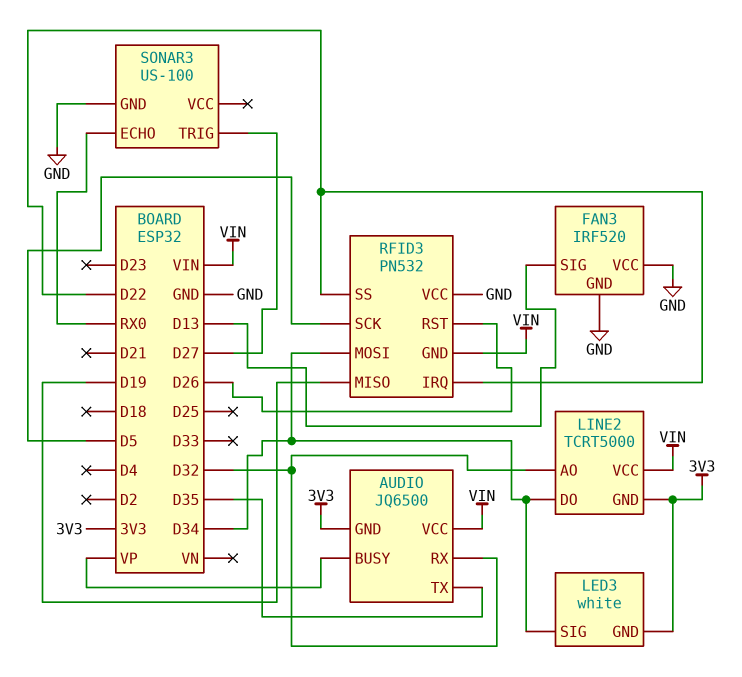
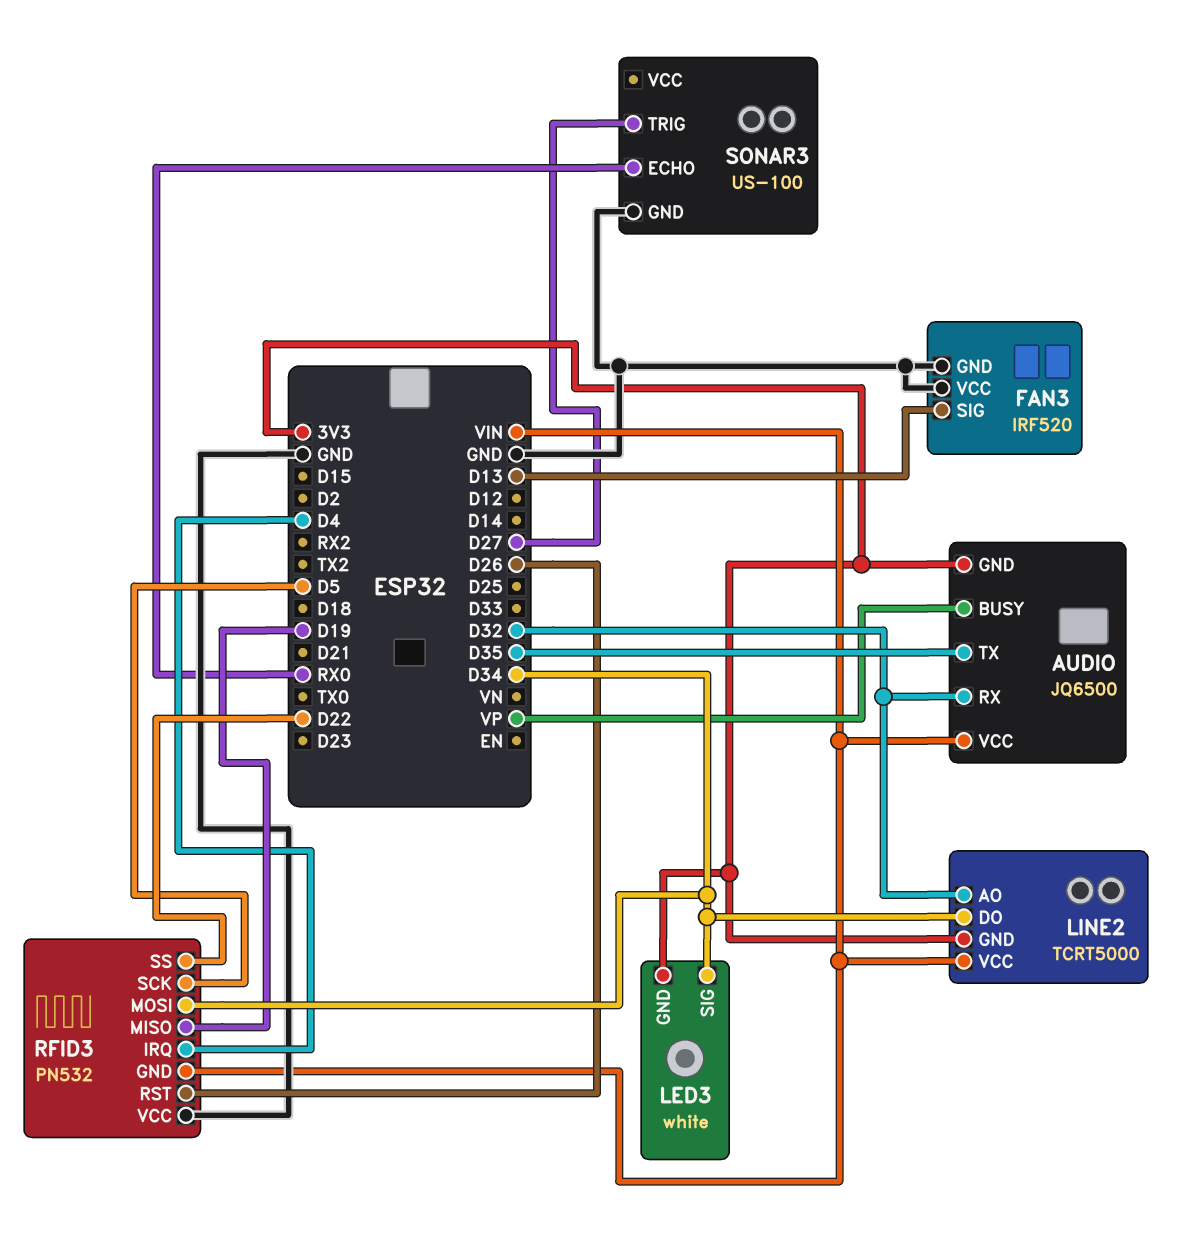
RFID3 pin IRQ: D22 -> D4

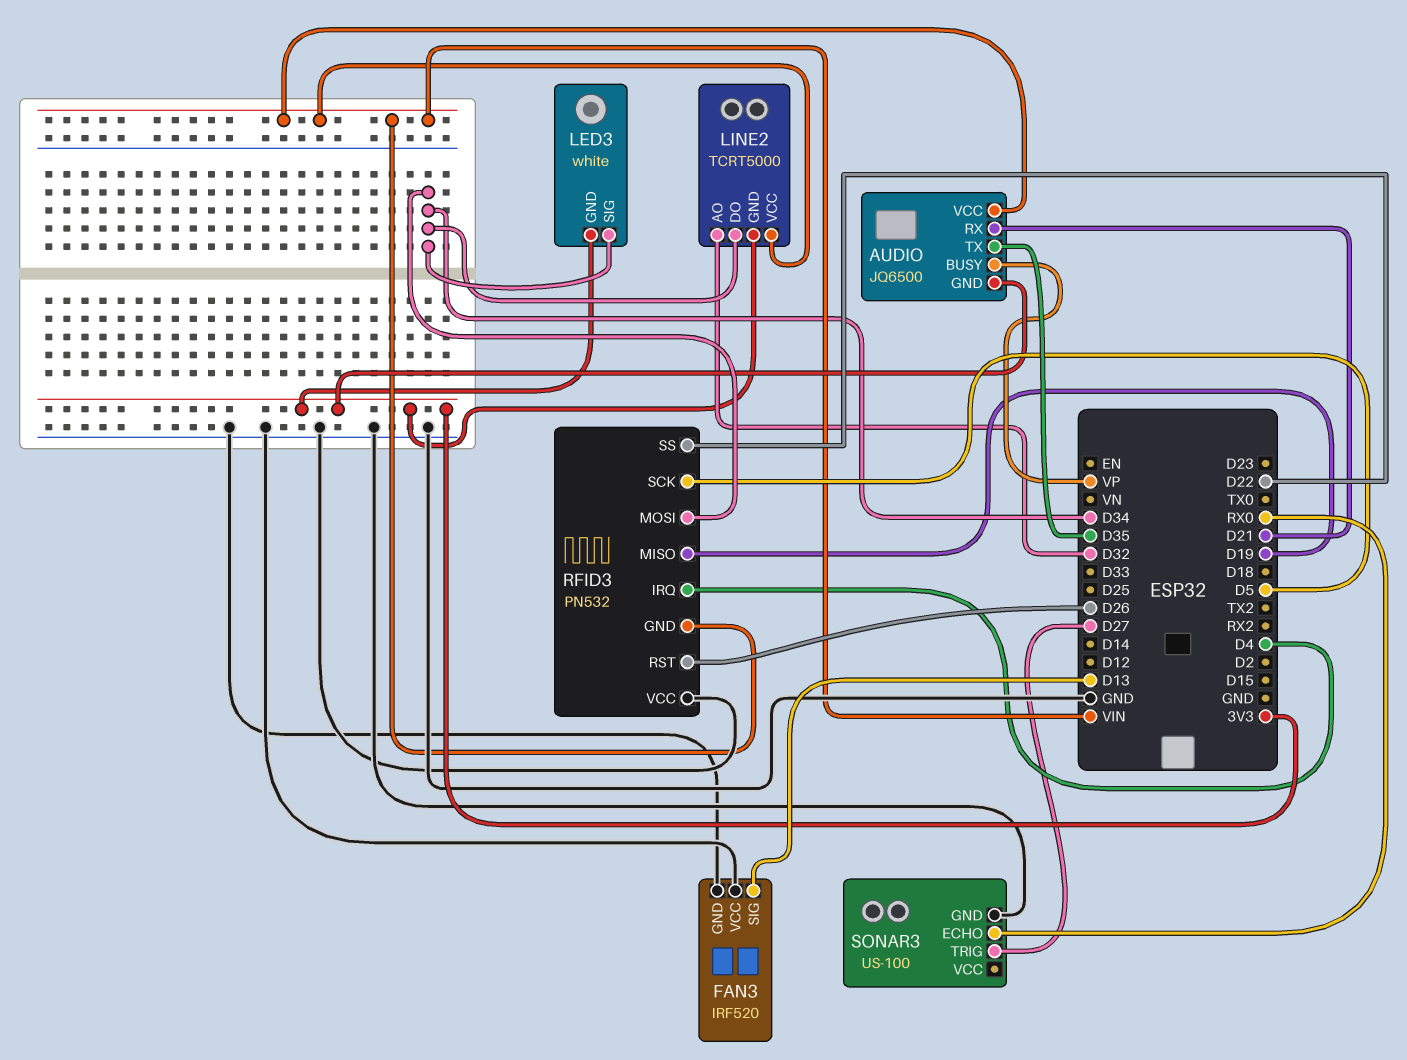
AUDIO pin RX: D32 -> D21

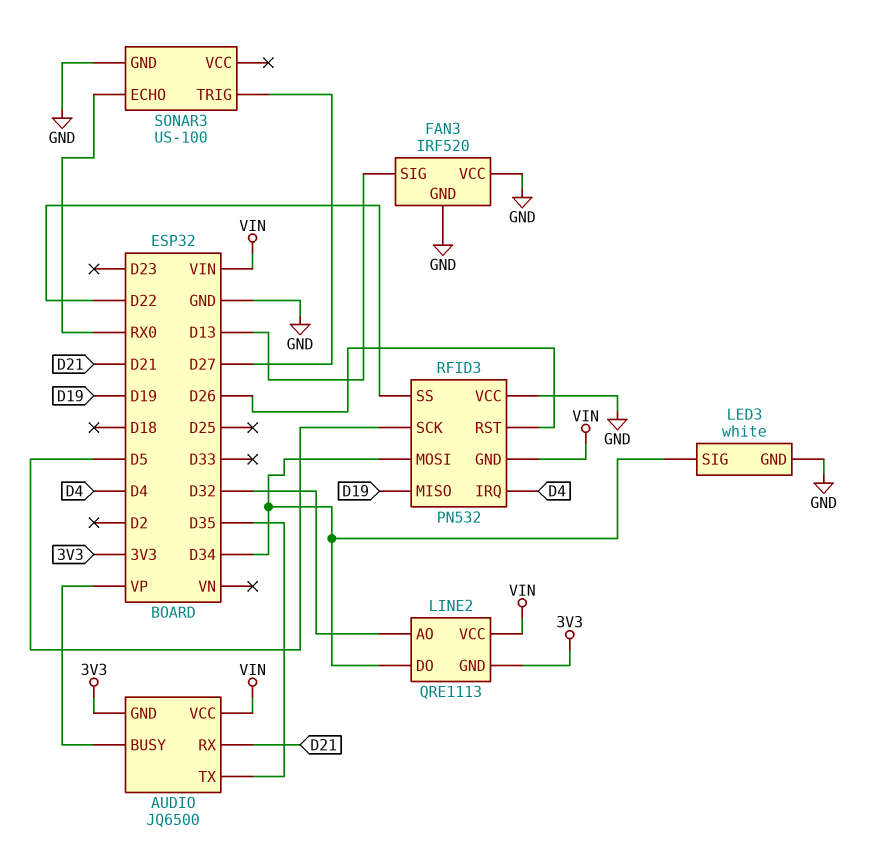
LED3 pin GND: 3V3 -> GND
LINE2: TCRT5000 -> QRE1113

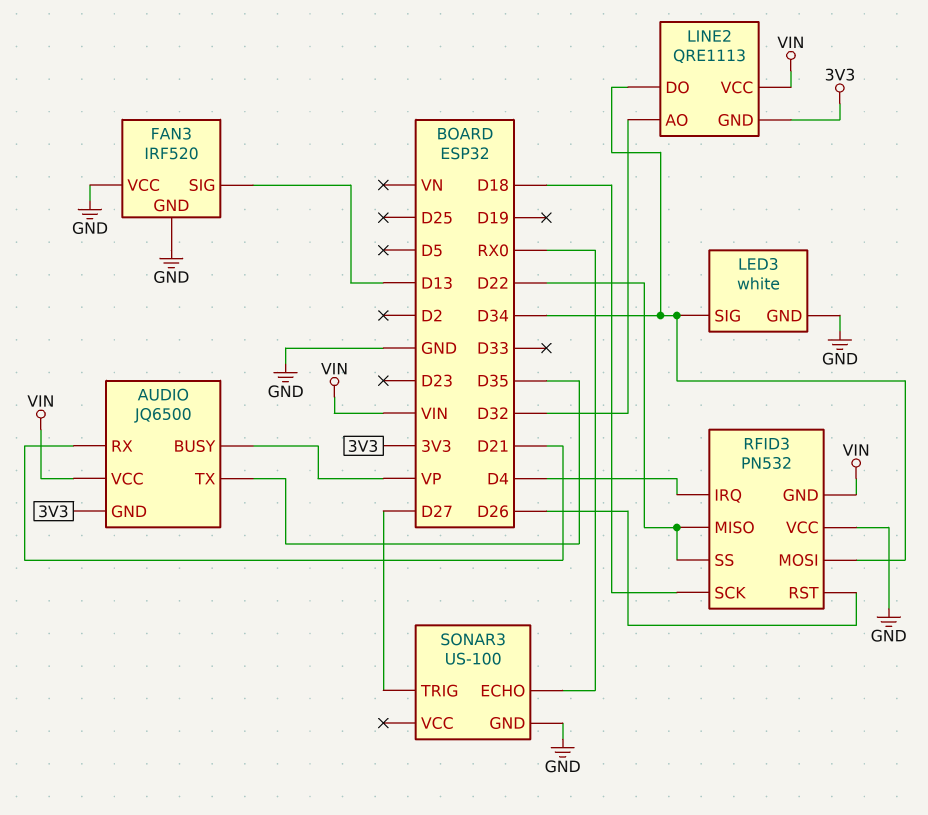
RFID3 pin MISO: D19 -> D22
RFID3 pin SCK: D5 -> D18

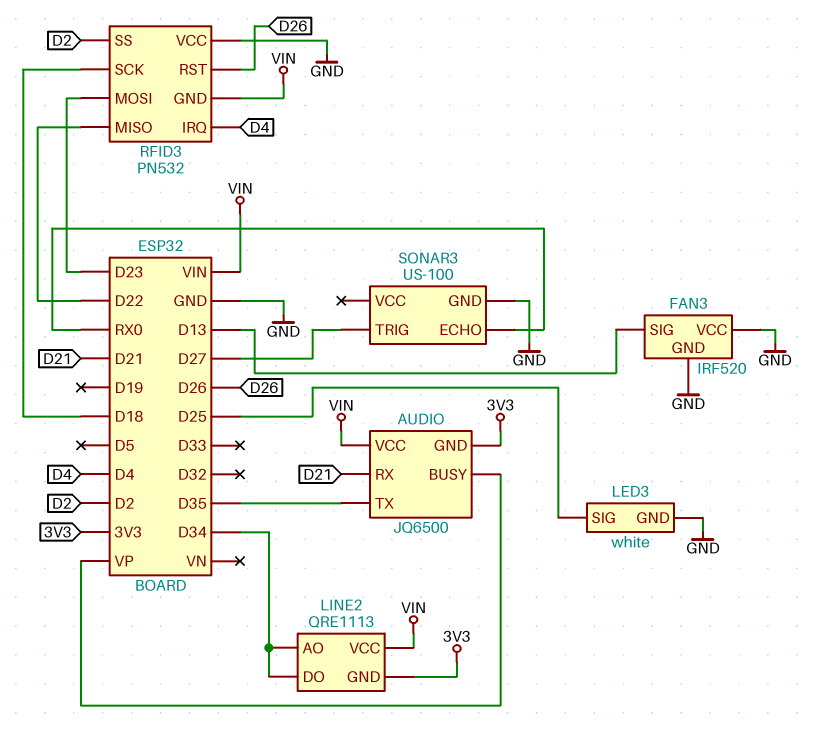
LED3 pin SIG: D34 -> D25
LINE2 pin AO: D32 -> D34
RFID3 pin MOSI: D34 -> D23
RFID3 pin SS: D22 -> D2

